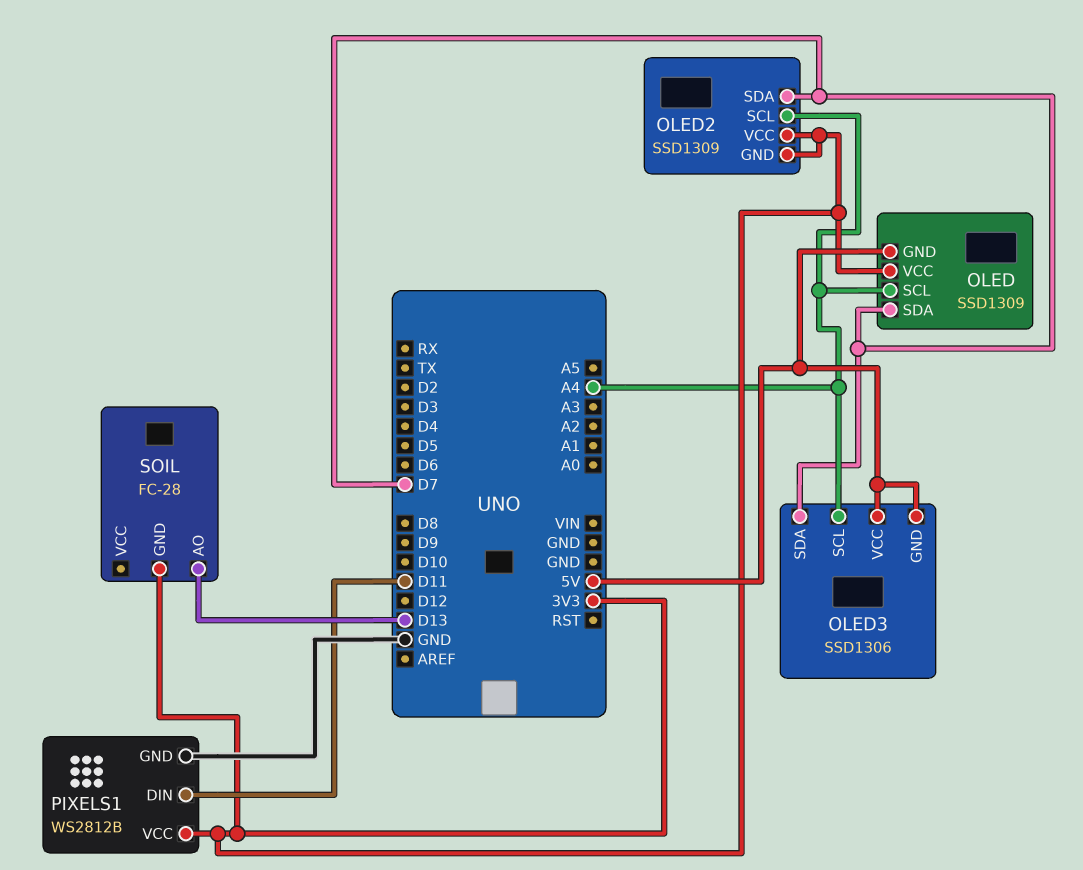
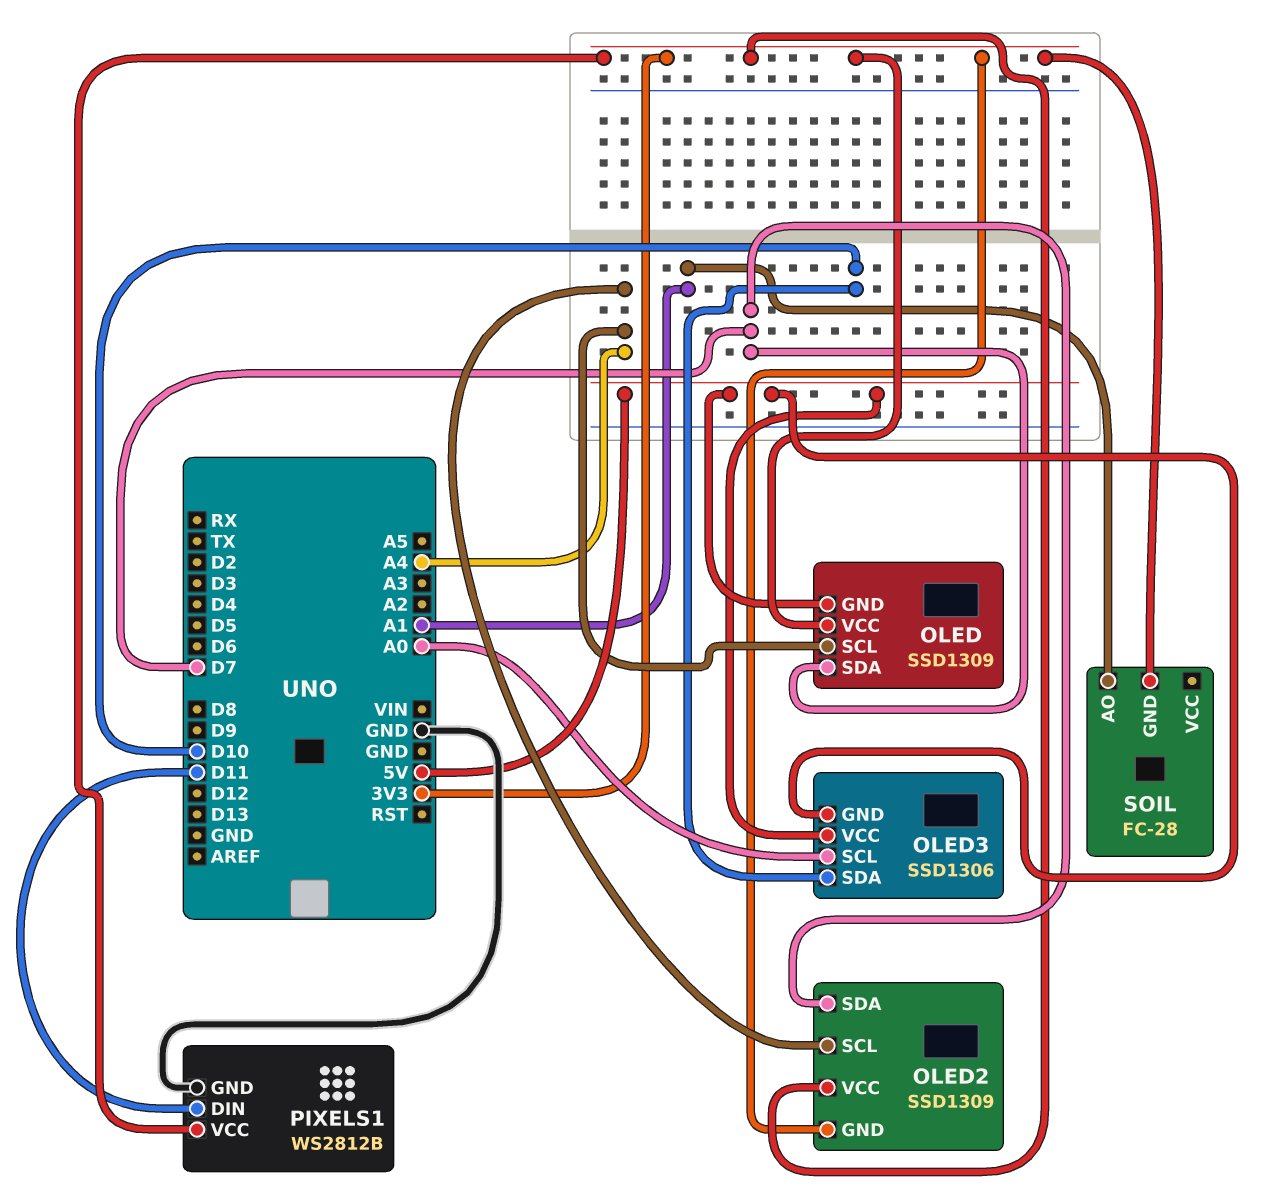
OLED3 pin SCL: A4 -> A0
OLED3 pin SDA: D7 -> D10
SOIL pin AO: D13 -> A1

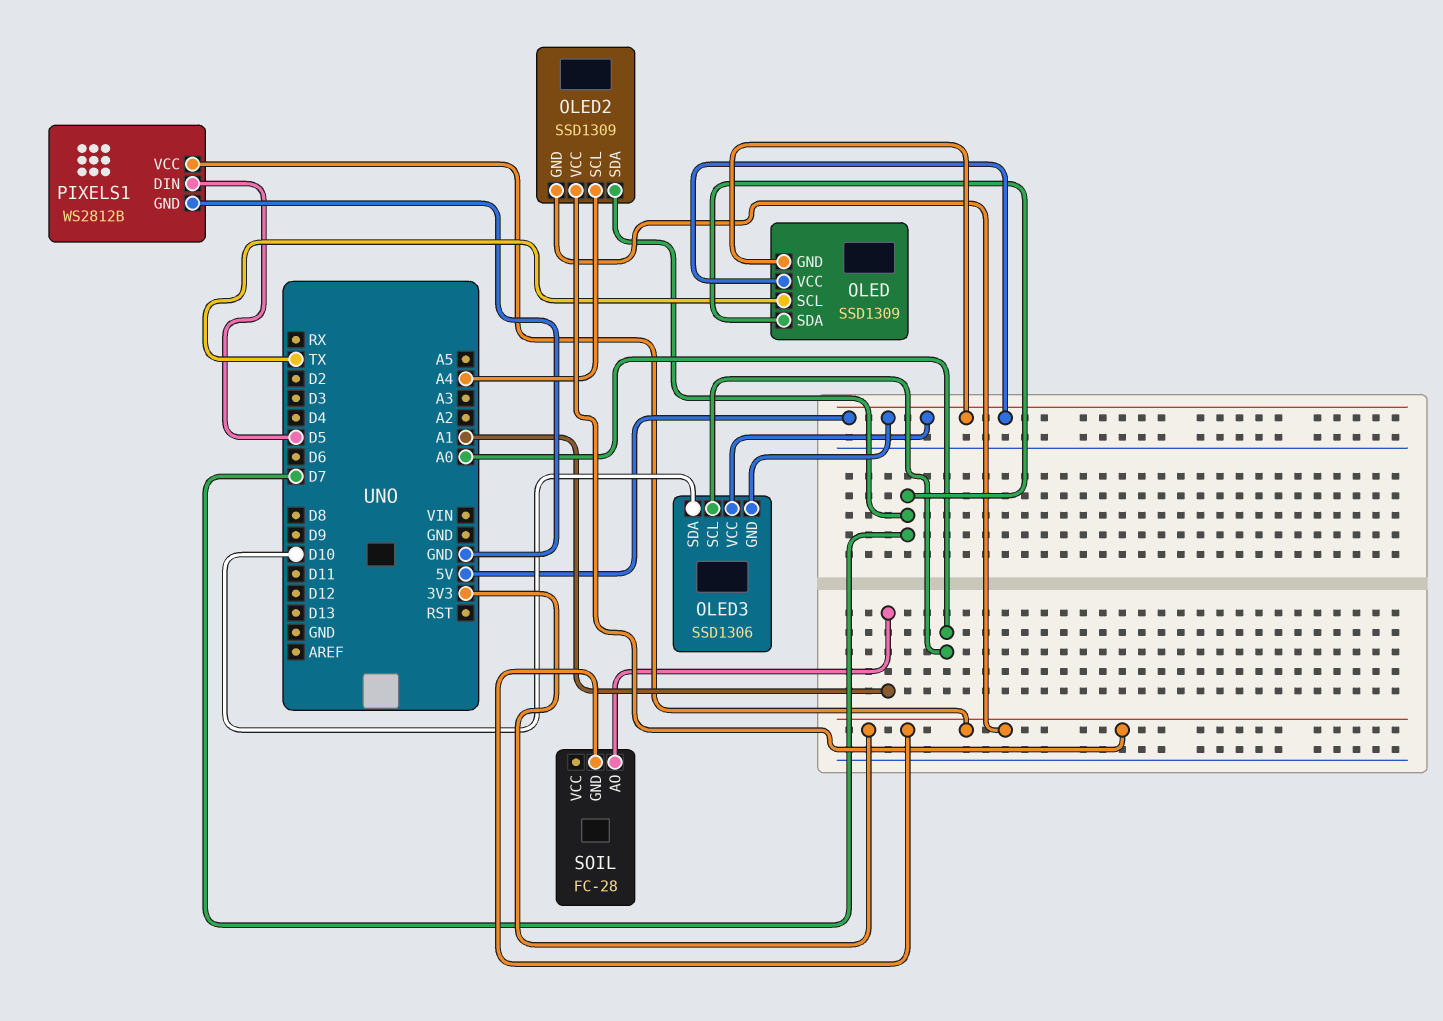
OLED pin SCL: A4 -> TX
OLED pin VCC: 3V3 -> 5V
PIXELS1 pin DIN: D11 -> D5

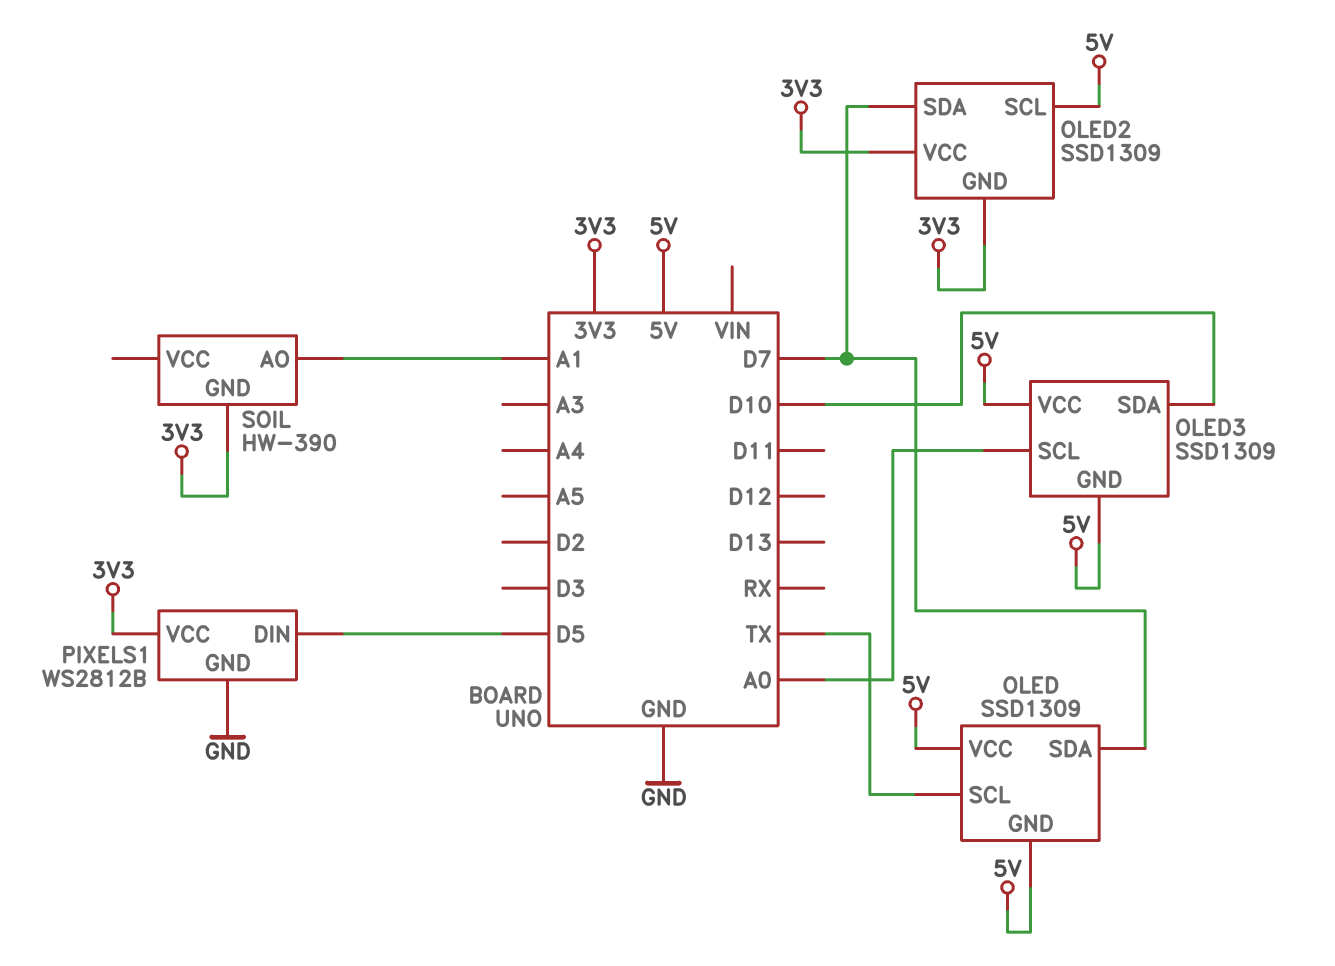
OLED2 pin SCL: A4 -> 5V
OLED3: SSD1306 -> SSD1309
SOIL: FC-28 -> HW-390

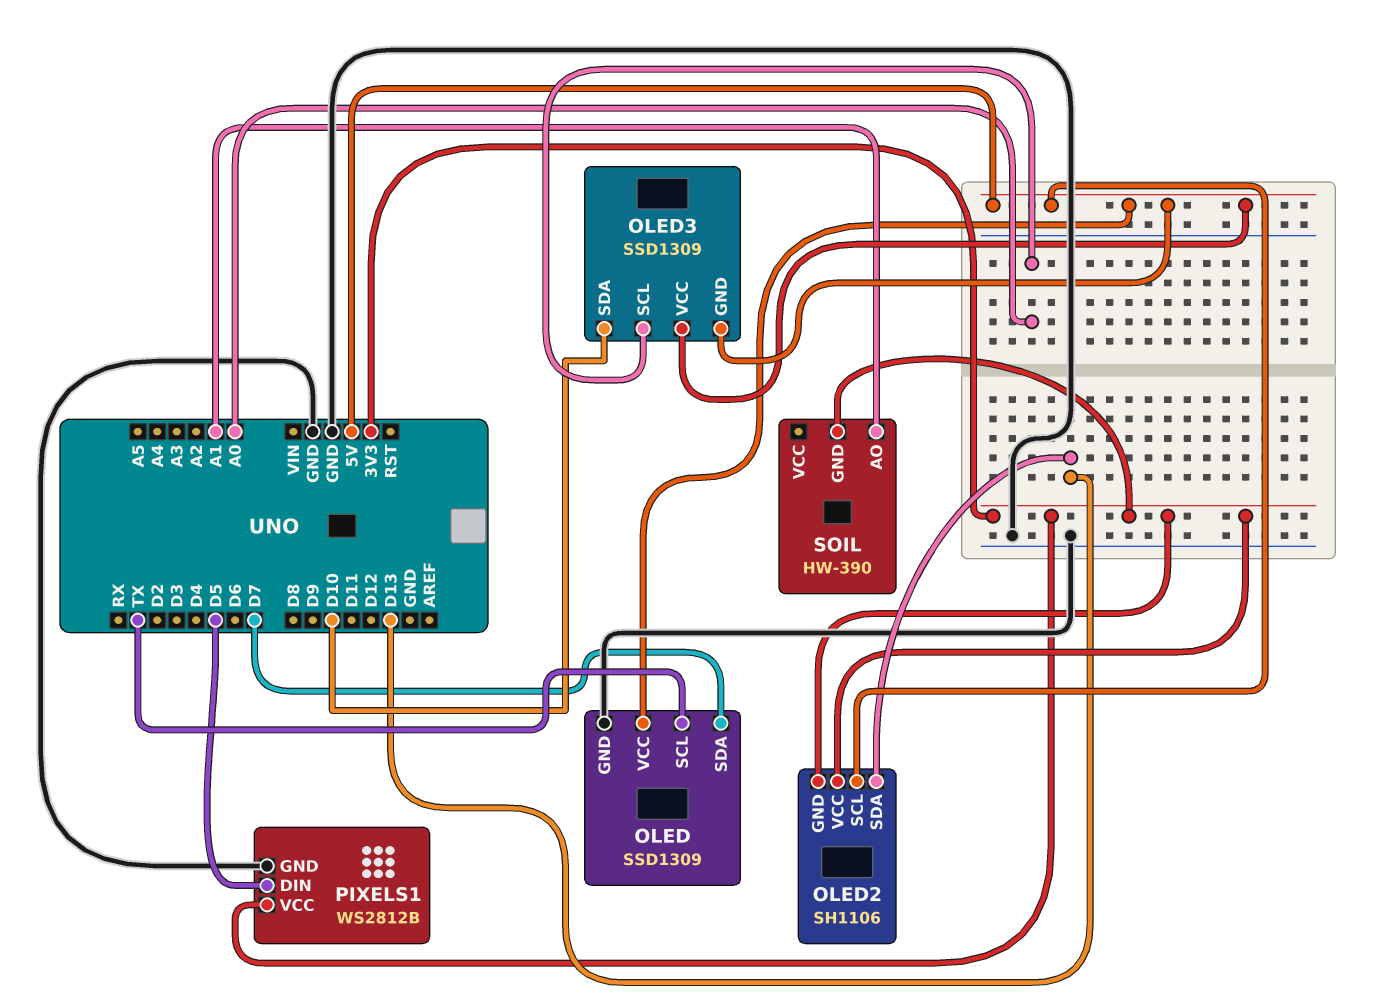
OLED pin GND: 5V -> GND
OLED2: SSD1309 -> SH1106
OLED2 pin SDA: D7 -> D13

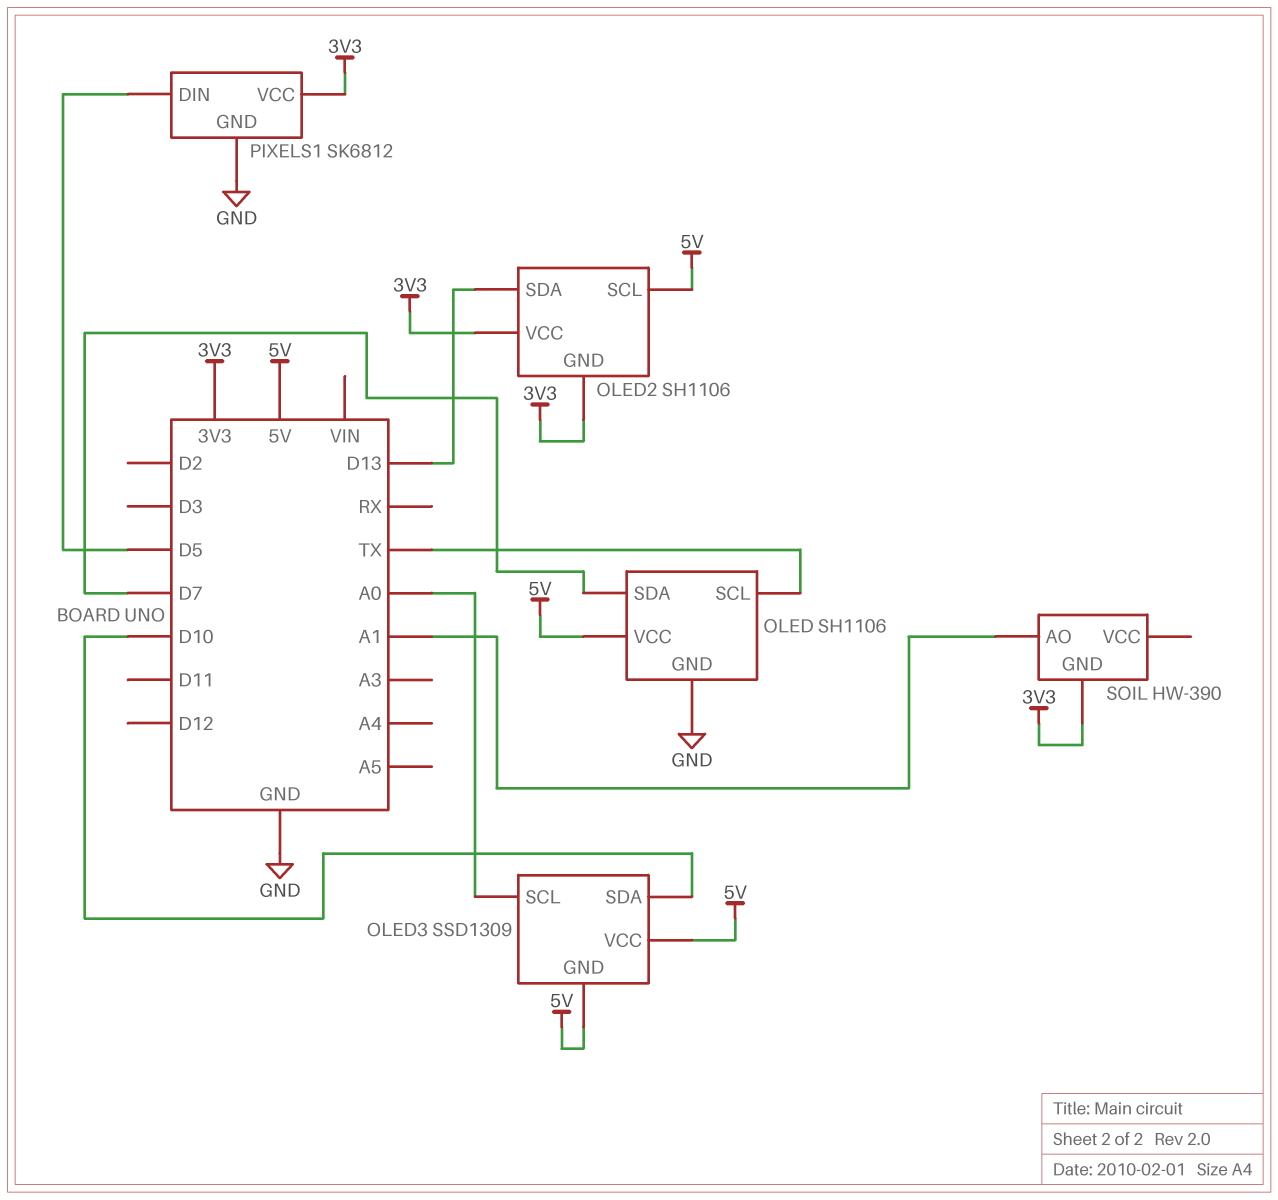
OLED: SSD1309 -> SH1106
PIXELS1: WS2812B -> SK6812

